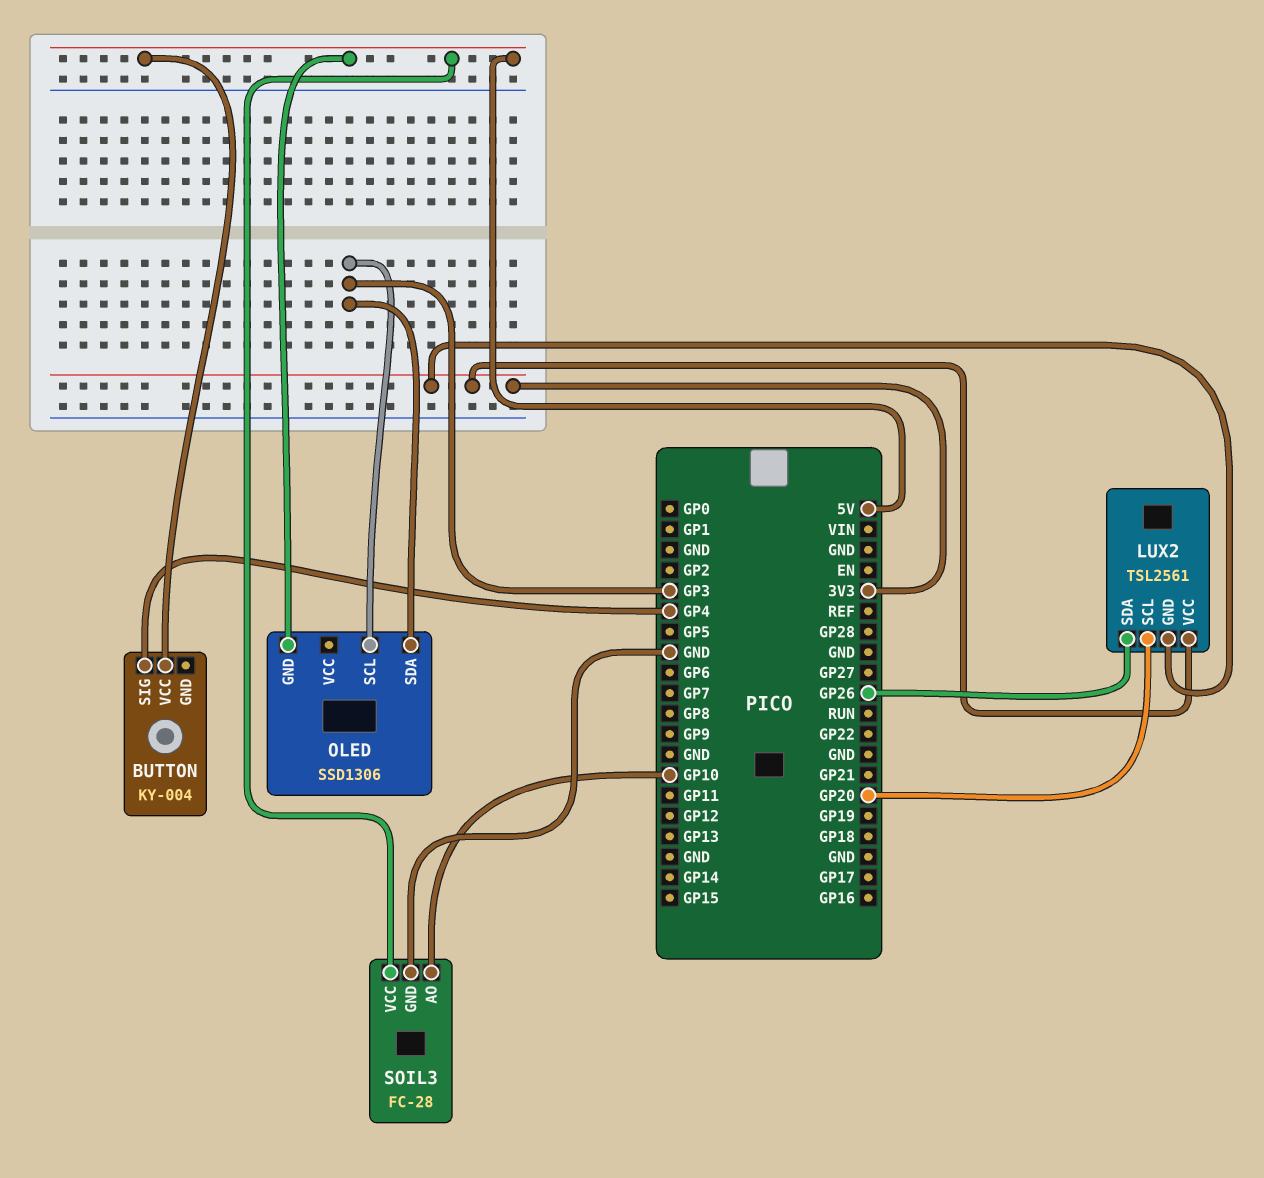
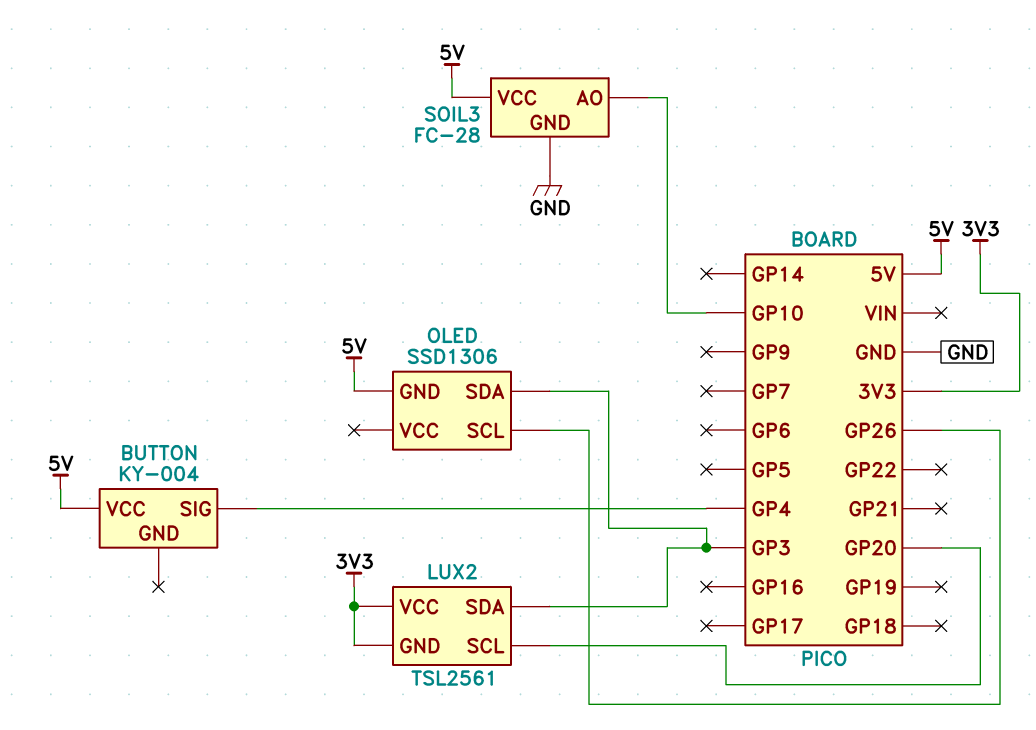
LUX2 pin SDA: GP26 -> GP3
OLED pin SCL: GP3 -> GP26

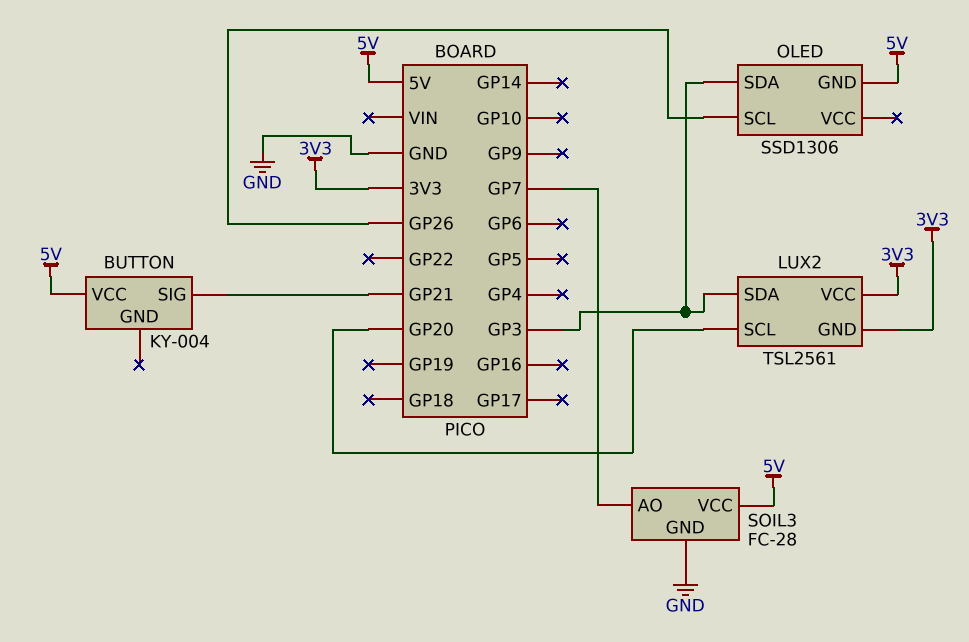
BUTTON pin SIG: GP4 -> GP21
SOIL3 pin AO: GP10 -> GP7

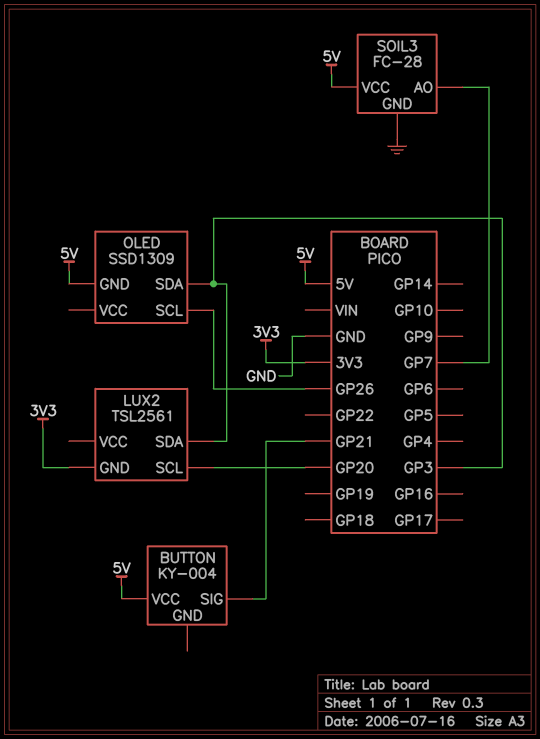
LUX2 pin VCC: 3V3 -> none
OLED: SSD1306 -> SSD1309

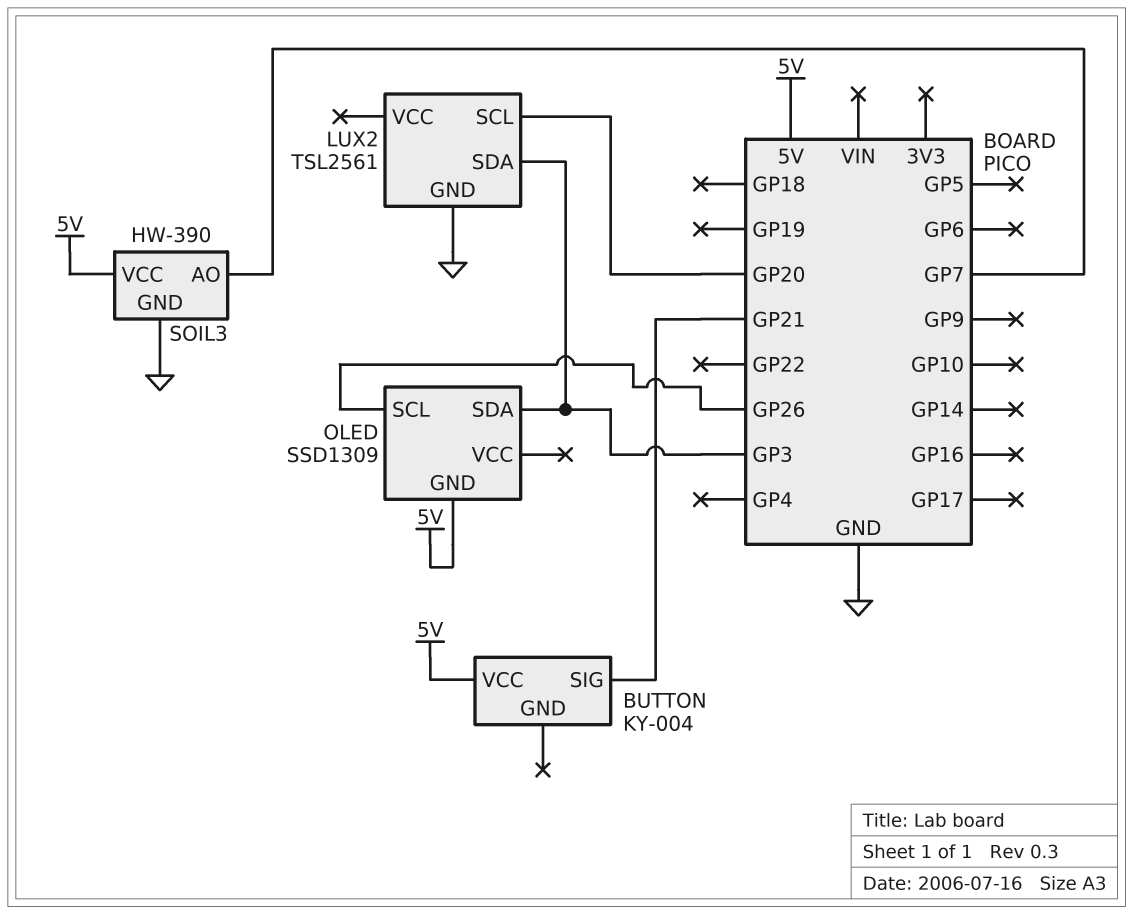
LUX2 pin GND: 3V3 -> GND
SOIL3: FC-28 -> HW-390

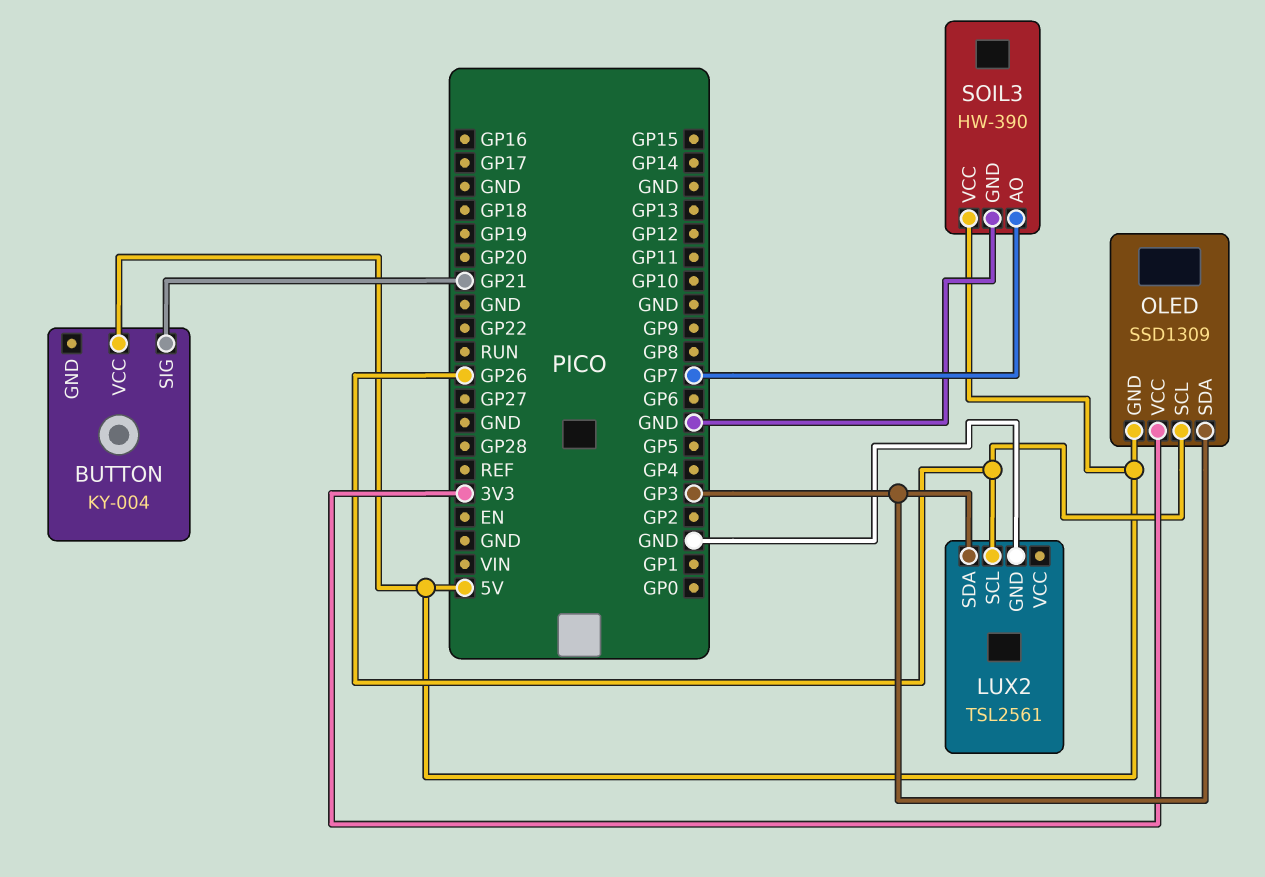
LUX2 pin SCL: GP20 -> GP26
OLED pin VCC: none -> 3V3

